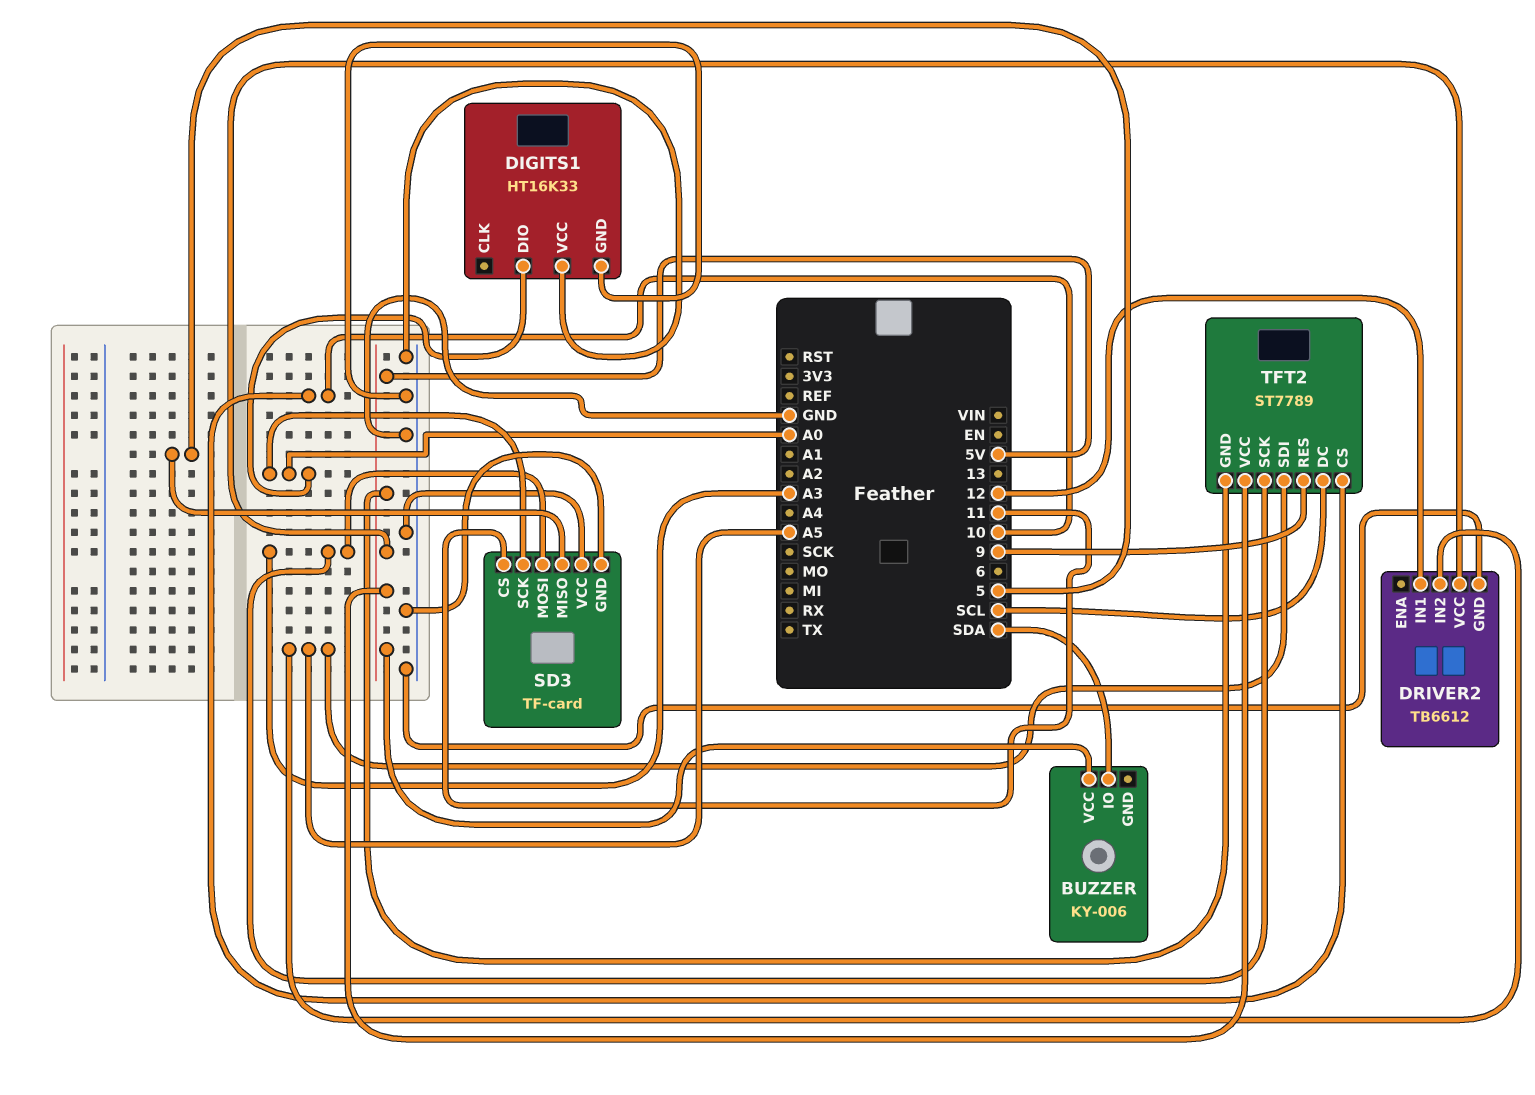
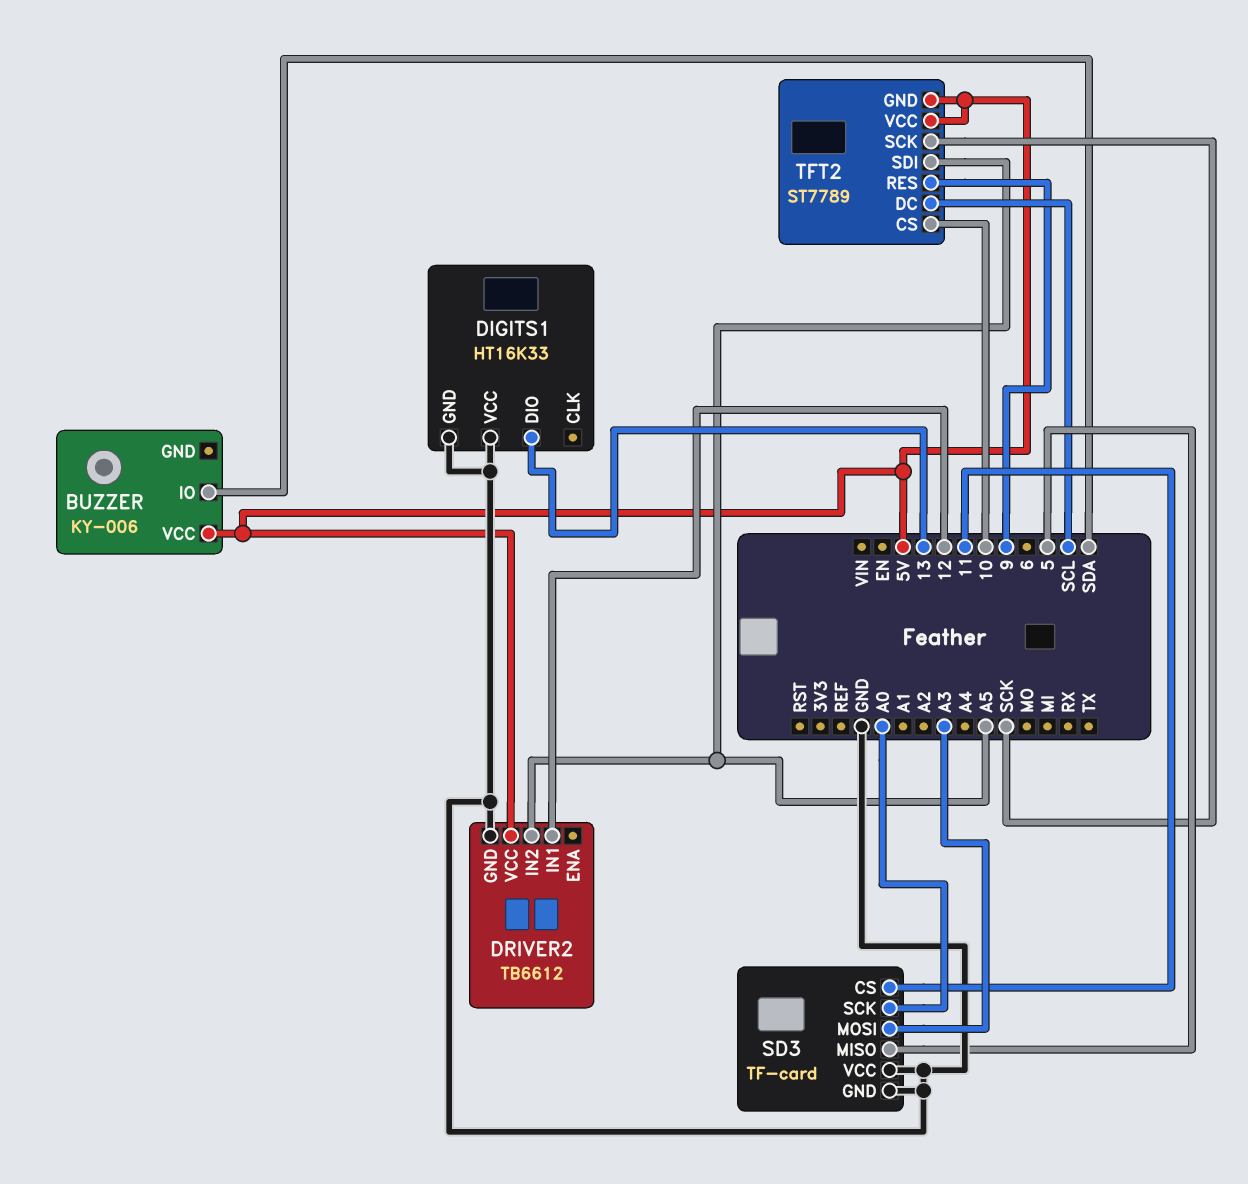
DIGITS1 pin DIO: A0 -> 13
TFT2 pin SCK: A3 -> SCK

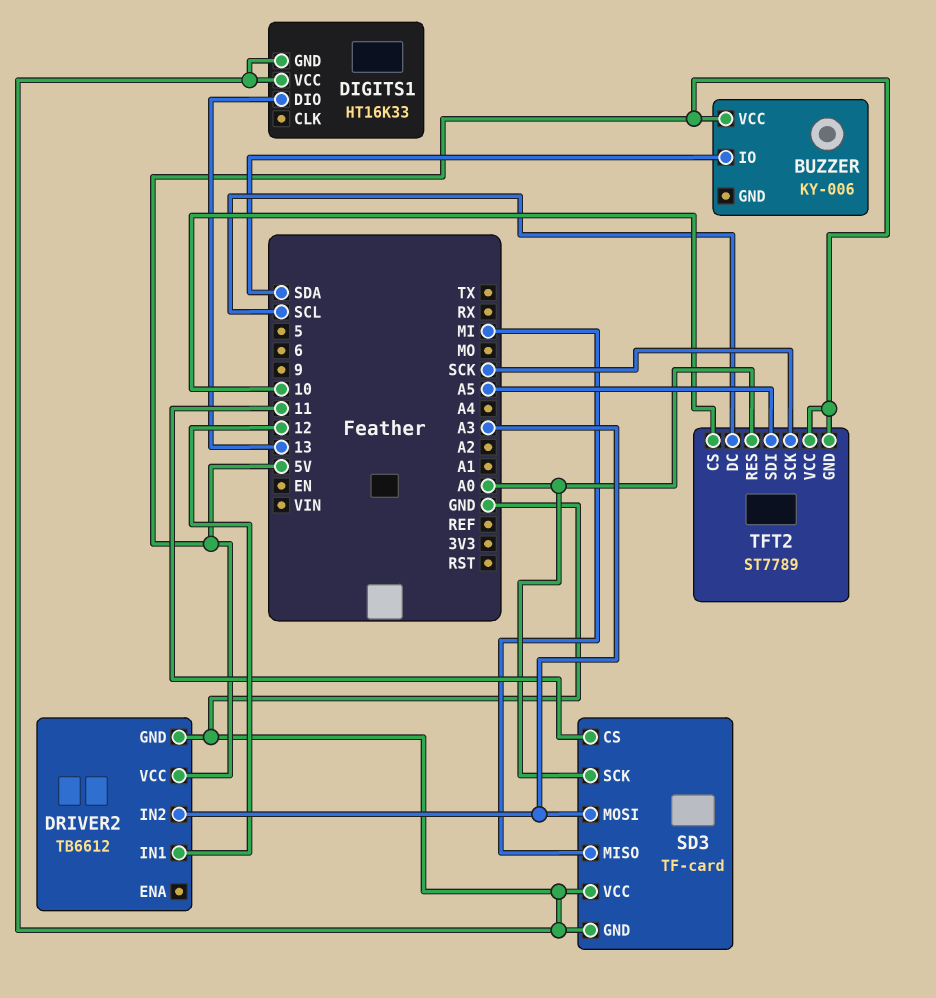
DRIVER2 pin IN2: A5 -> A3
SD3 pin MISO: 5 -> MI
TFT2 pin RES: 9 -> A0

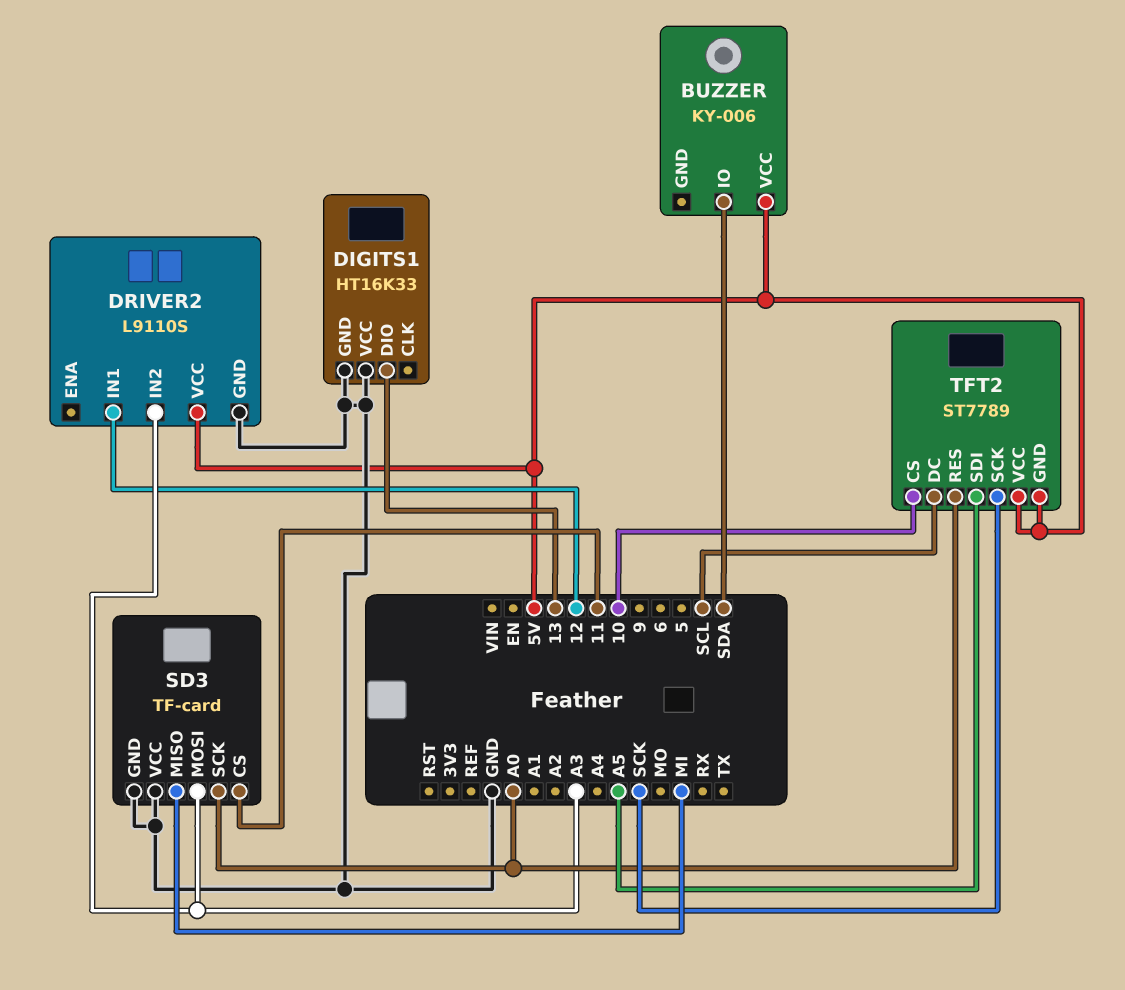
DRIVER2: TB6612 -> L9110S

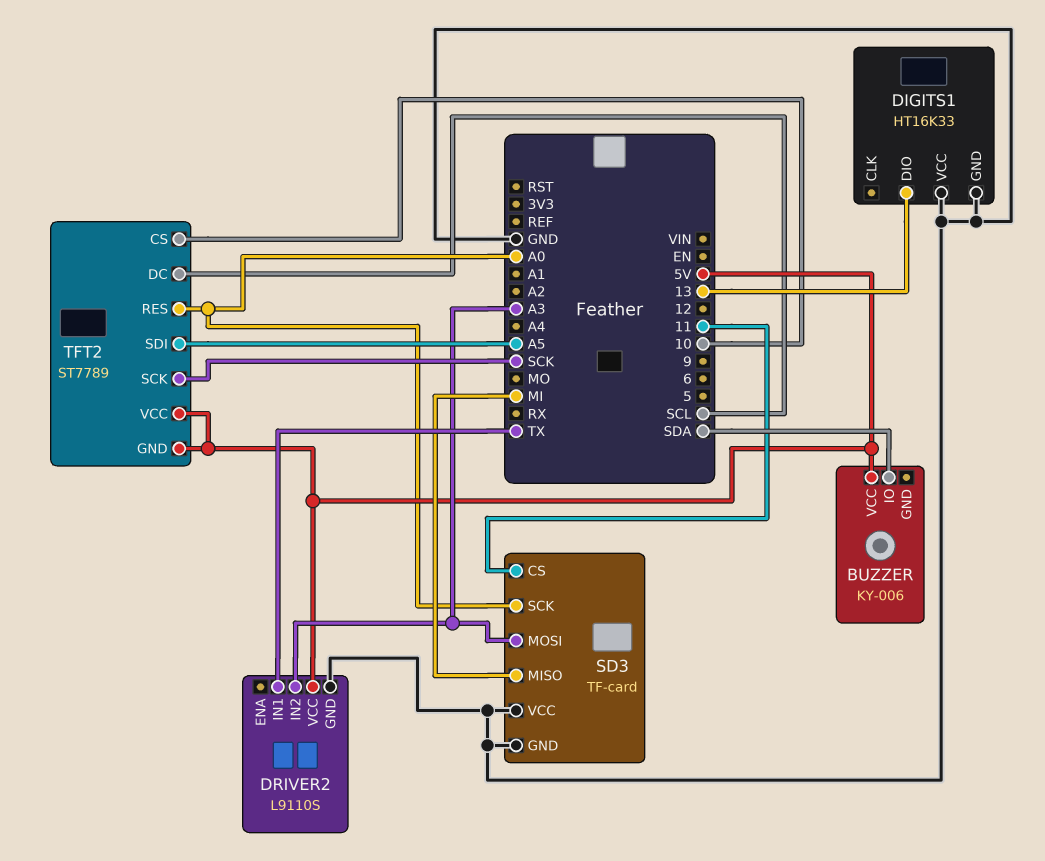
DRIVER2 pin IN1: 12 -> TX

